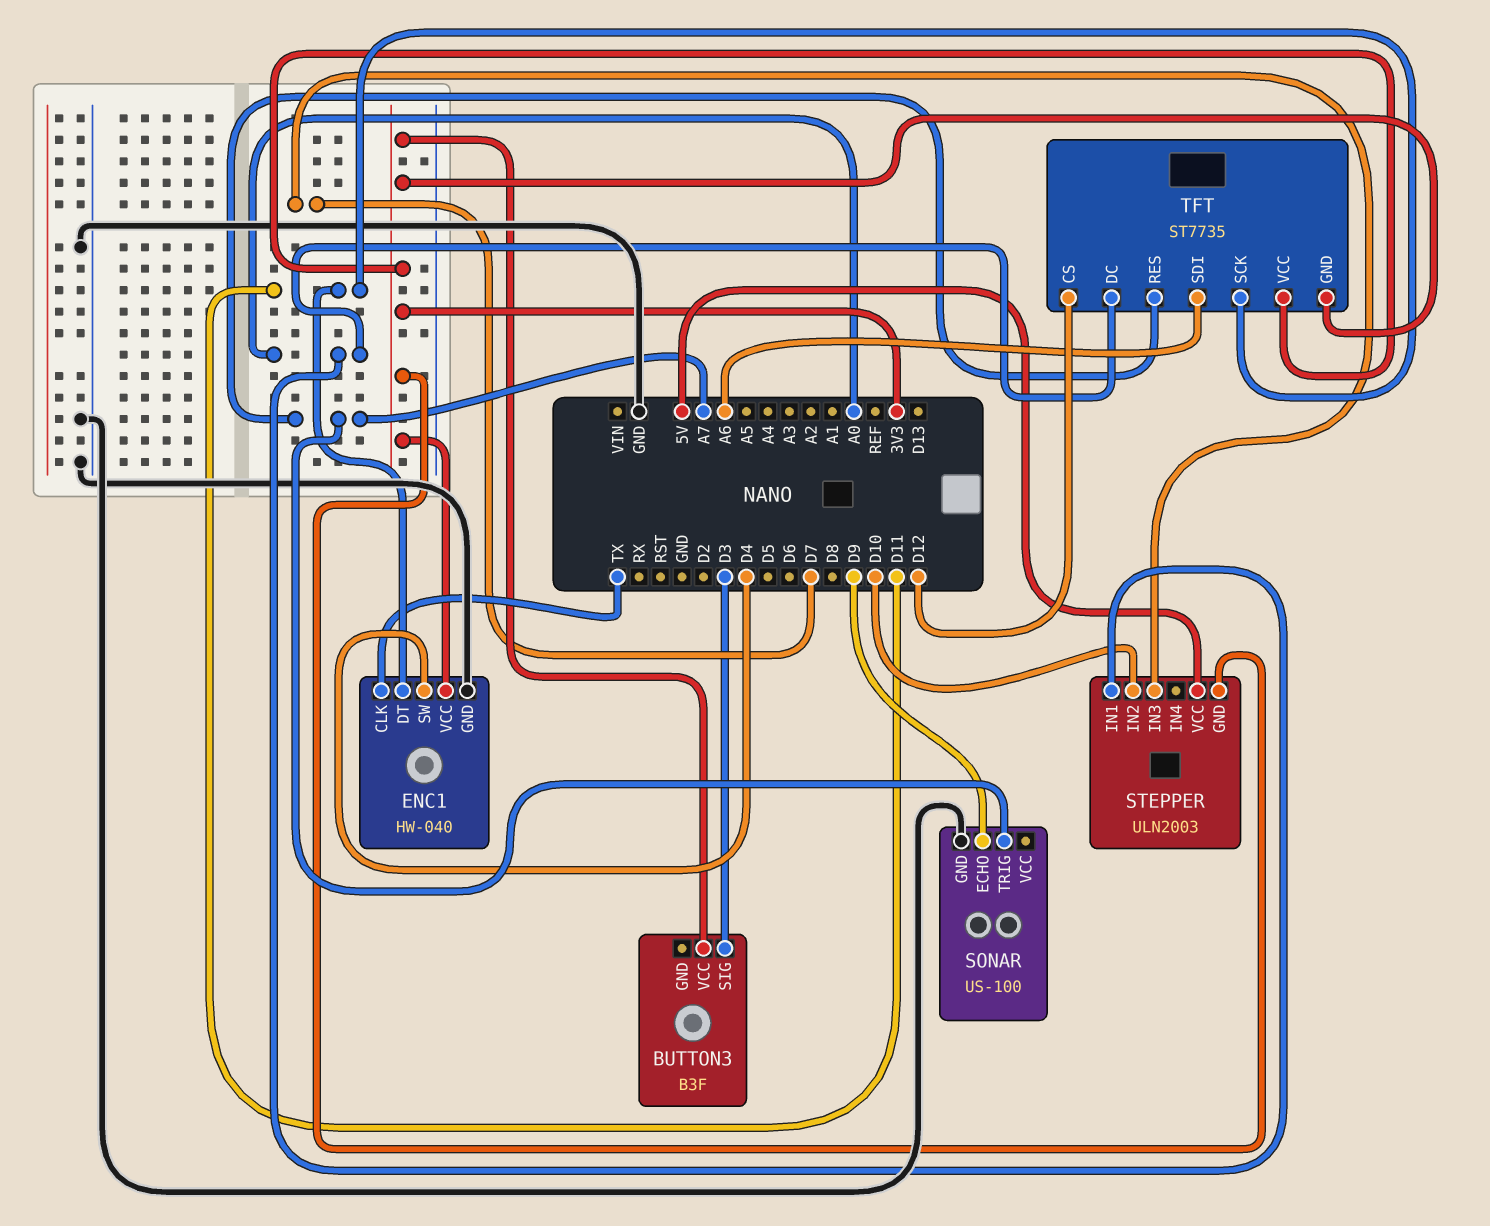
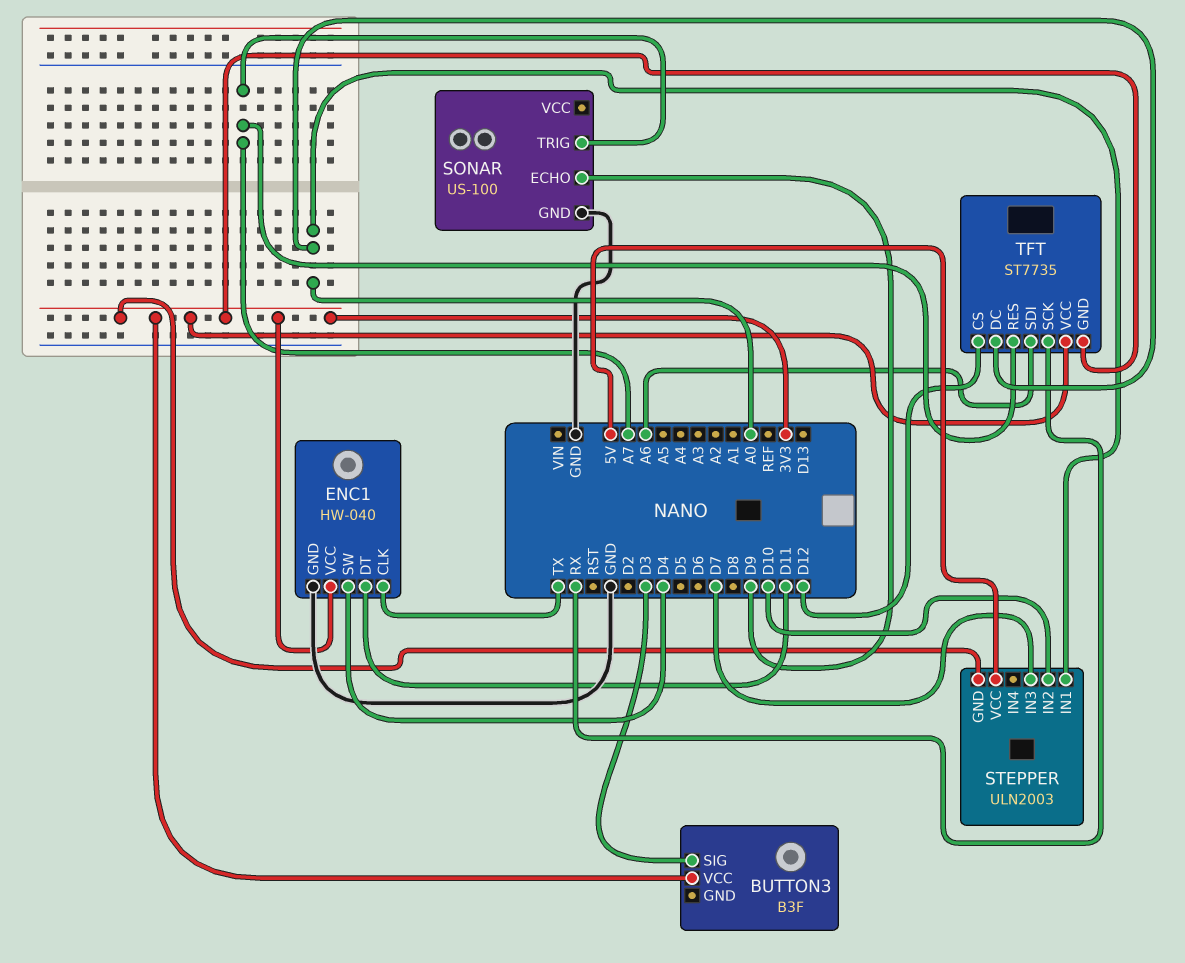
TFT pin SCK: D11 -> RX

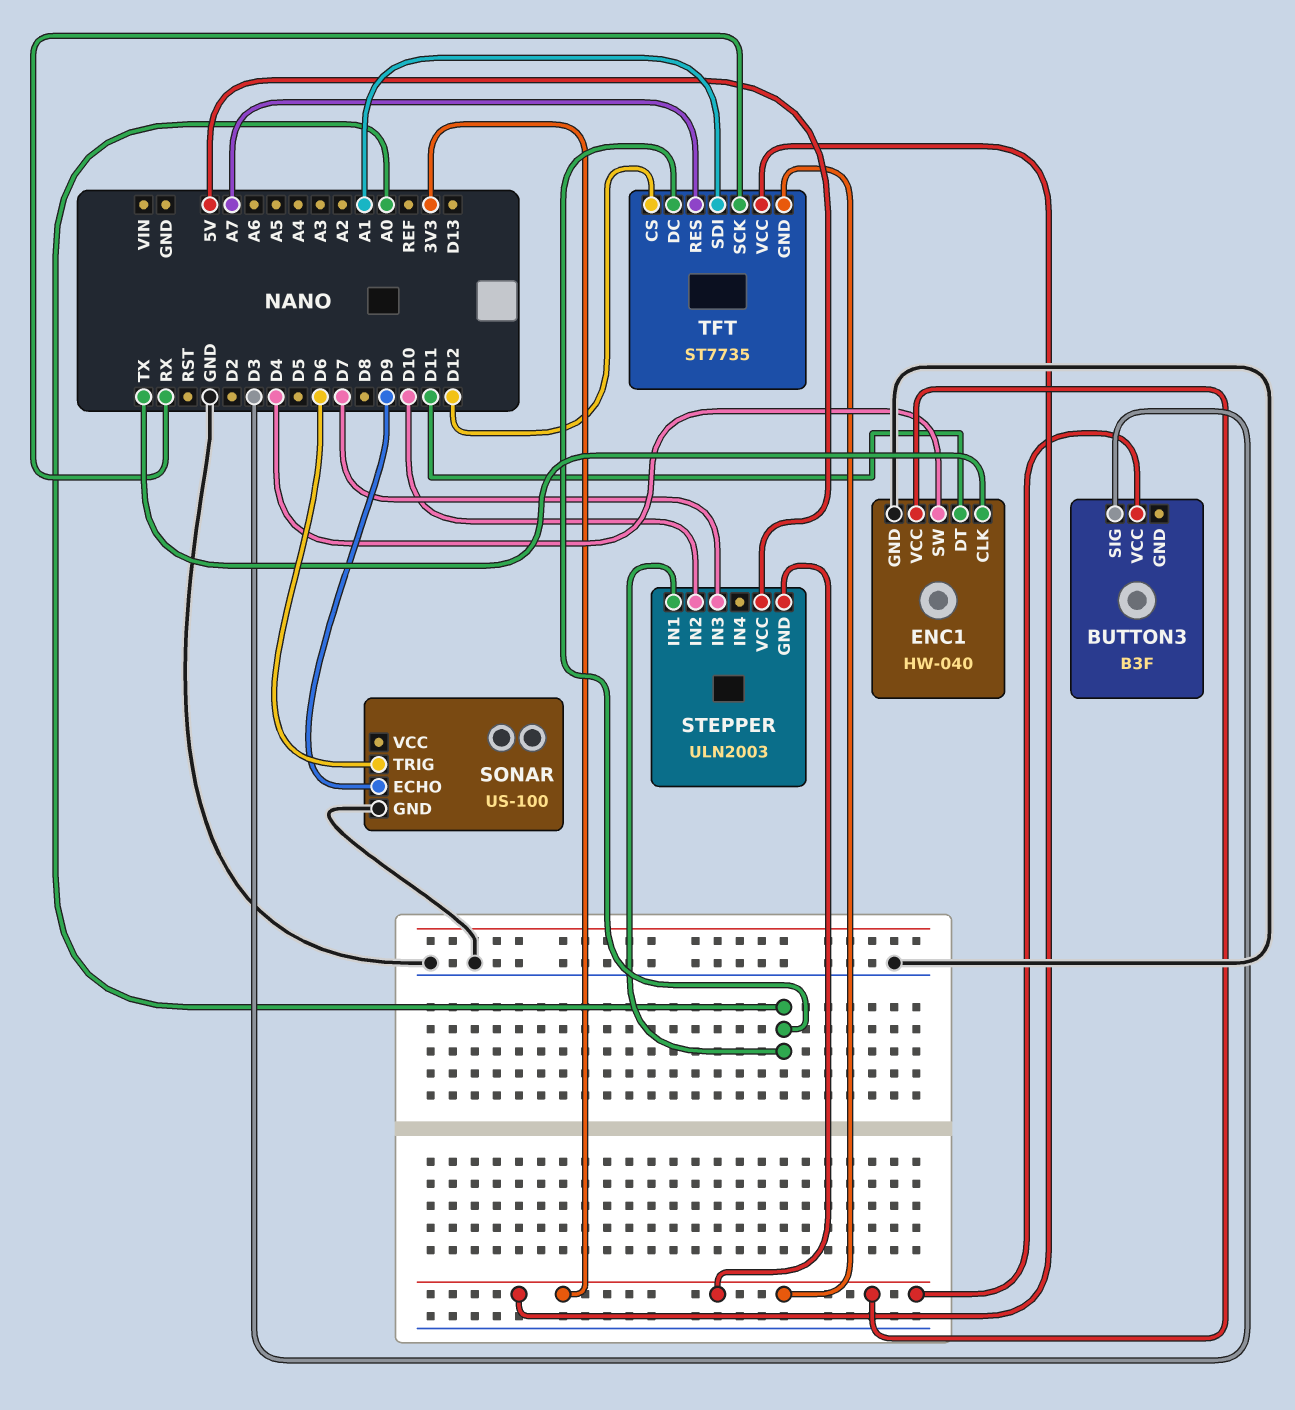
SONAR pin TRIG: A7 -> D6
TFT pin SDI: A6 -> A1

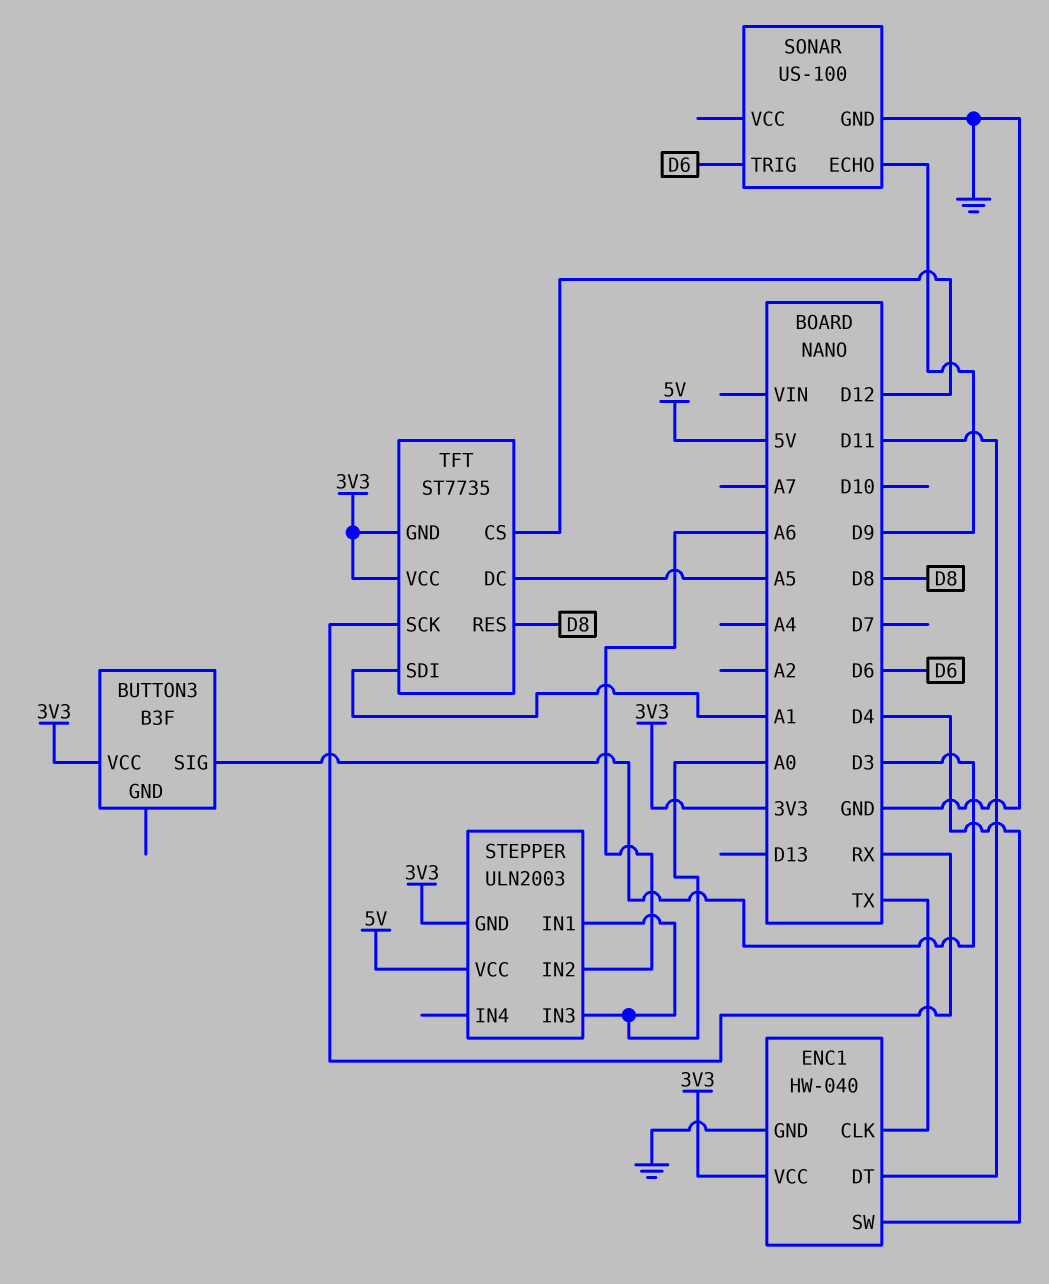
STEPPER pin IN2: D10 -> A6
STEPPER pin IN3: D7 -> A0
TFT pin DC: A0 -> A5
TFT pin RES: A7 -> D8

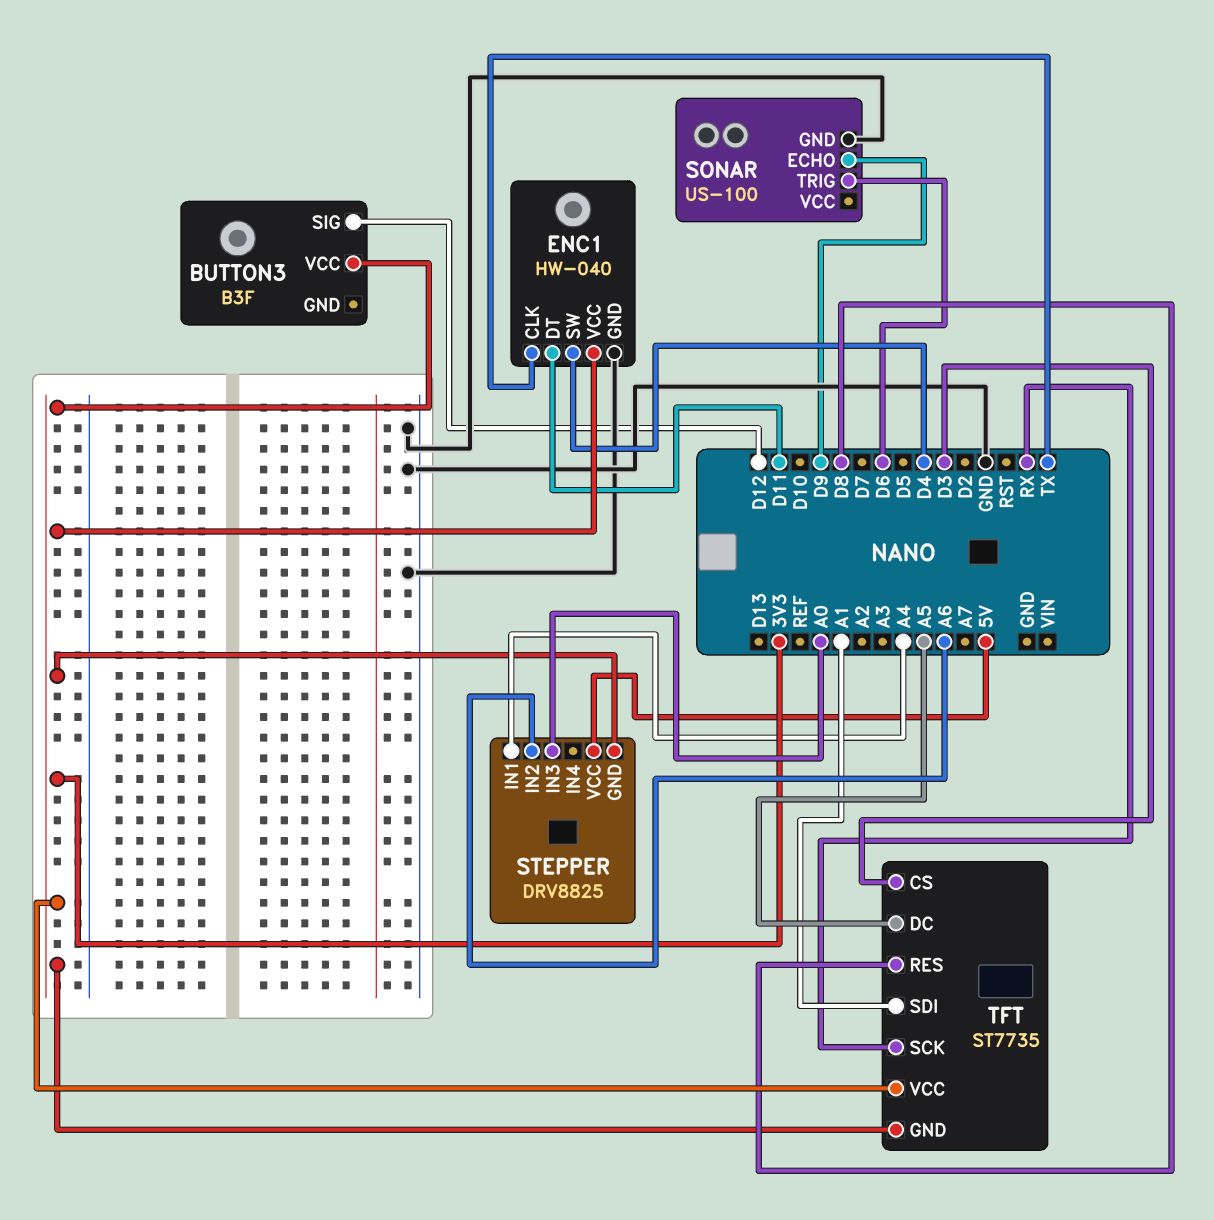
BUTTON3 pin SIG: D3 -> D12
STEPPER: ULN2003 -> DRV8825
STEPPER pin IN1: A0 -> A4
TFT pin CS: D12 -> D3

